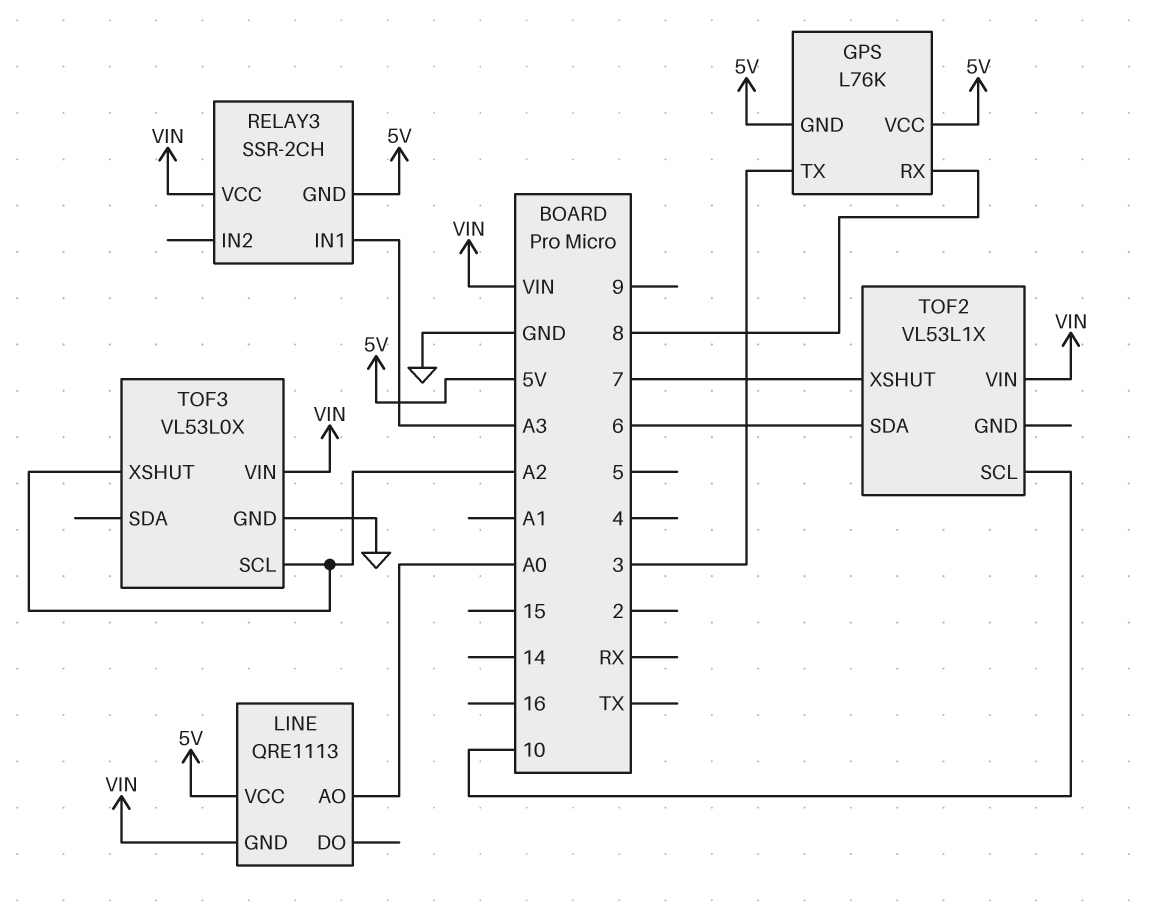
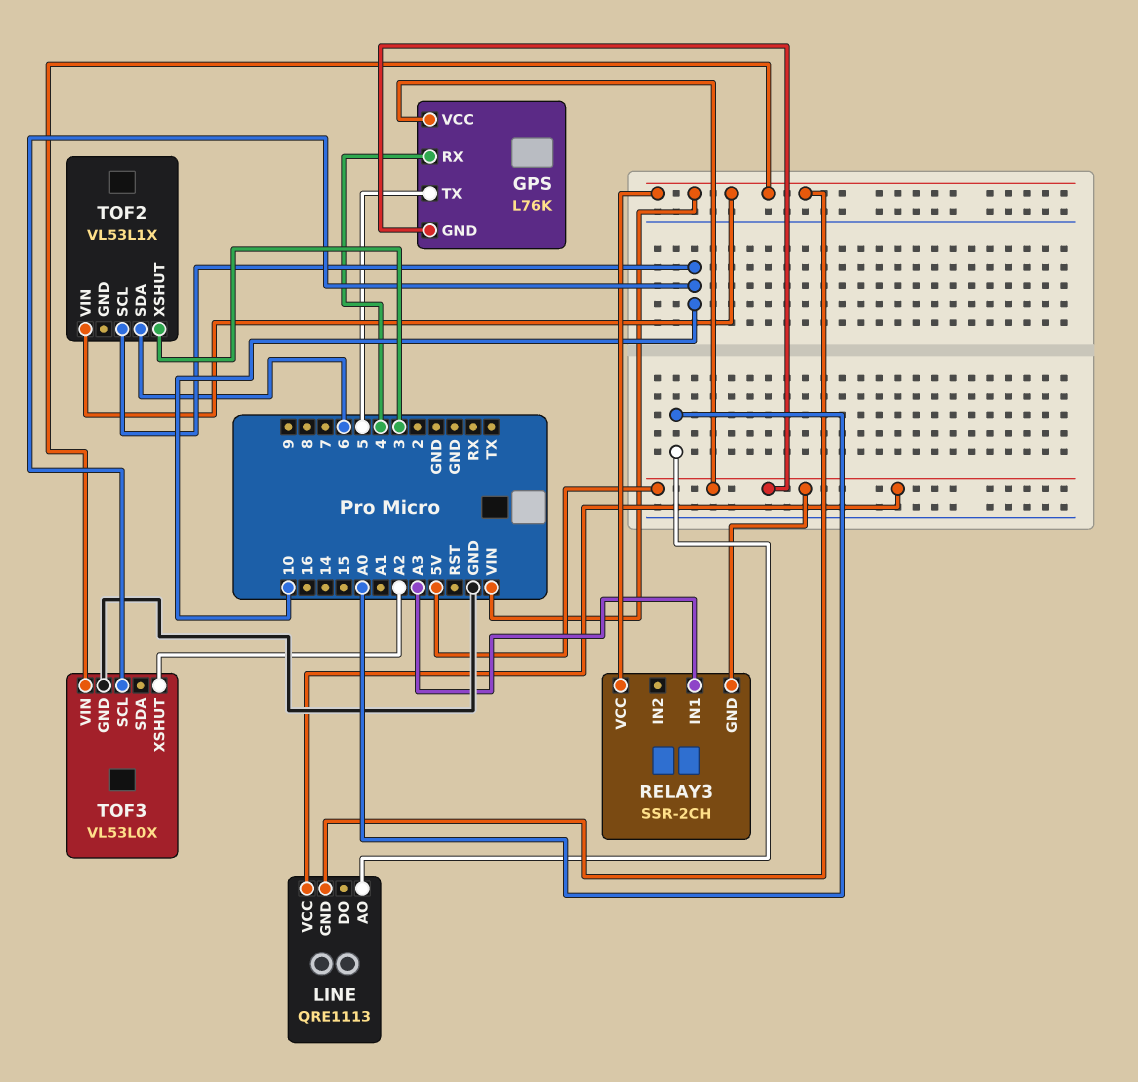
GPS pin RX: 8 -> 4
GPS pin TX: 3 -> 5
TOF2 pin XSHUT: 7 -> 3
TOF3 pin SCL: A2 -> 10

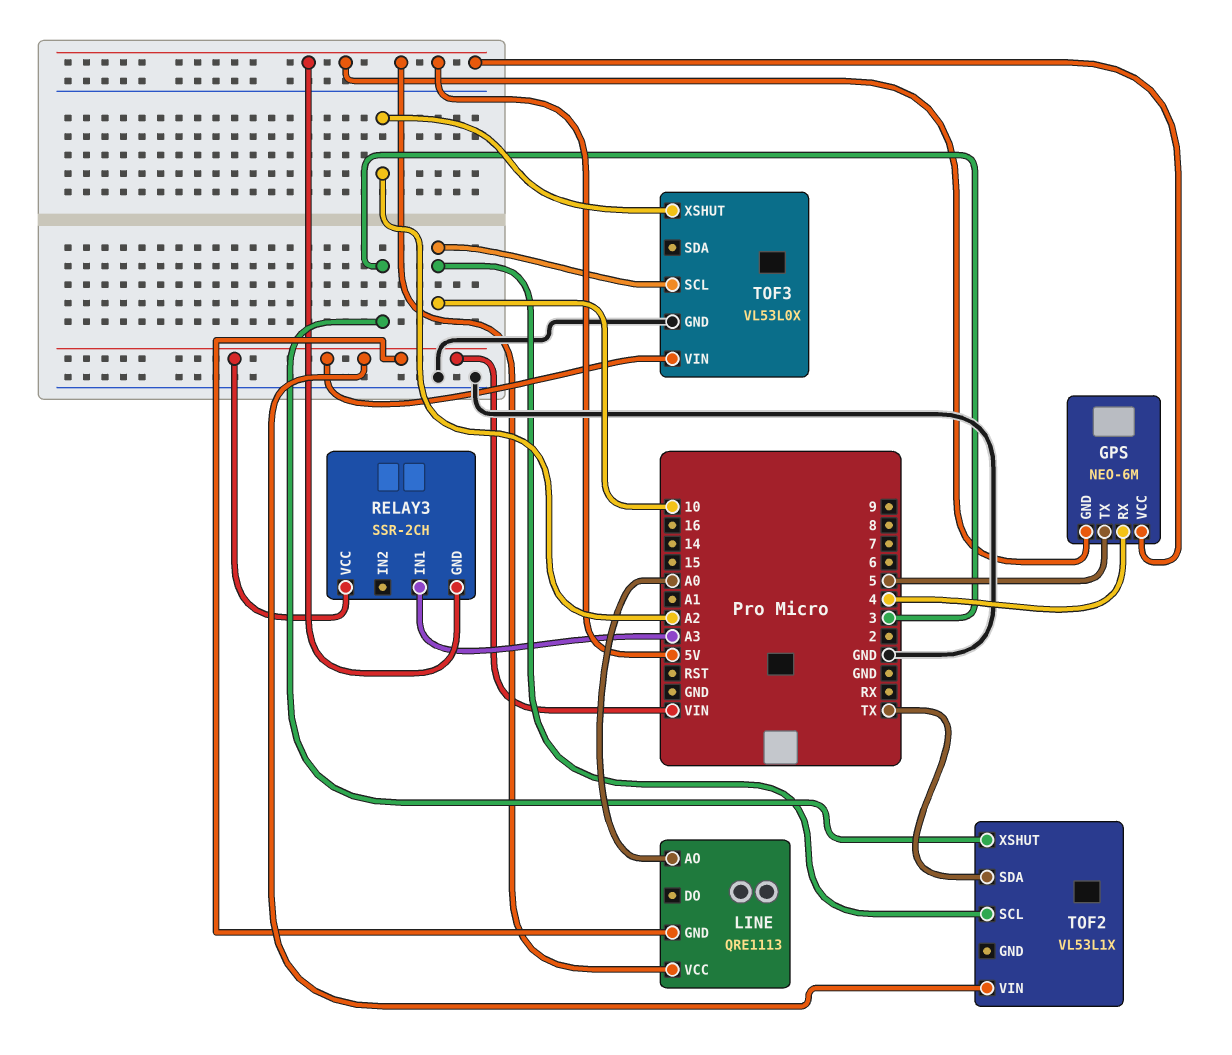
GPS: L76K -> NEO-6M
TOF2 pin SDA: 6 -> TX

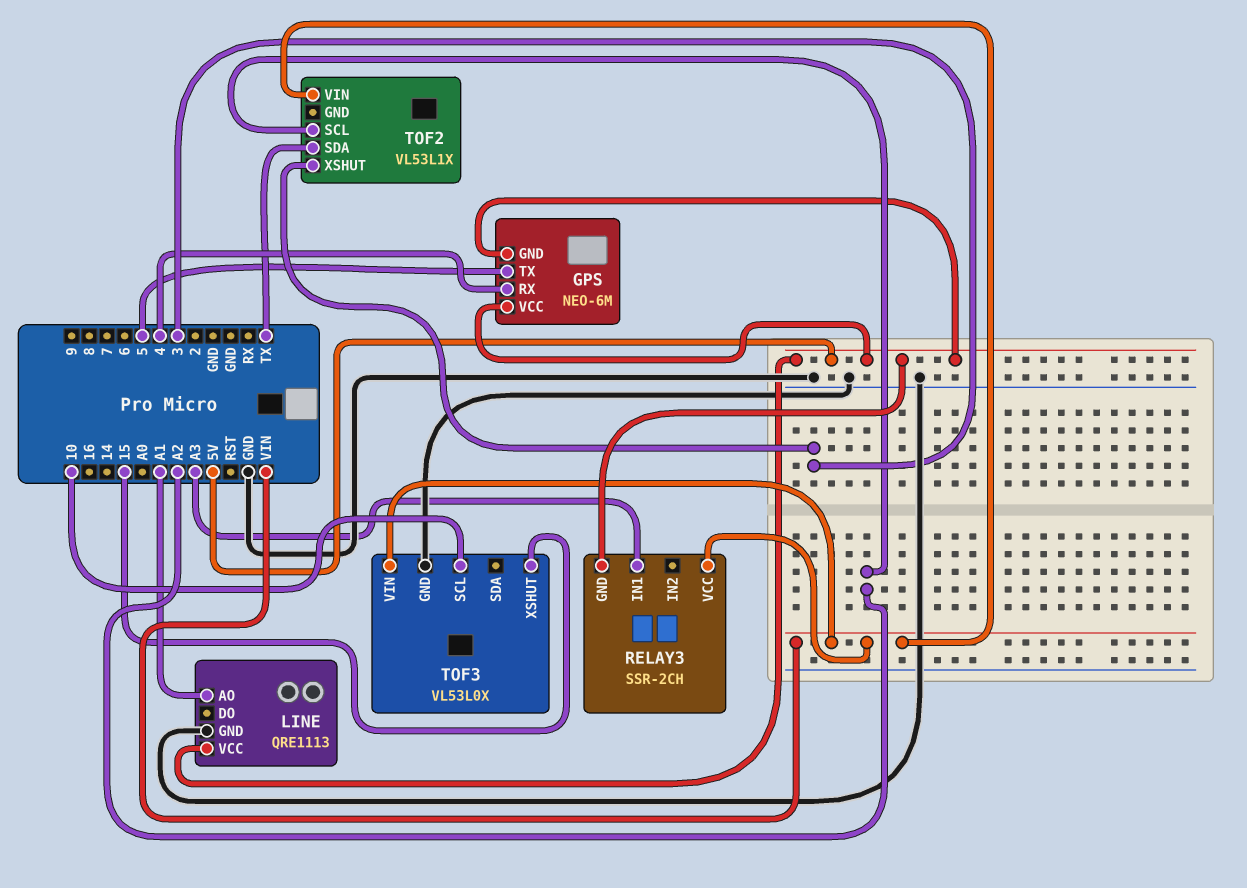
LINE pin AO: A0 -> A1
LINE pin GND: VIN -> GND
TOF2 pin SCL: 10 -> A2
TOF3 pin XSHUT: A2 -> 15

